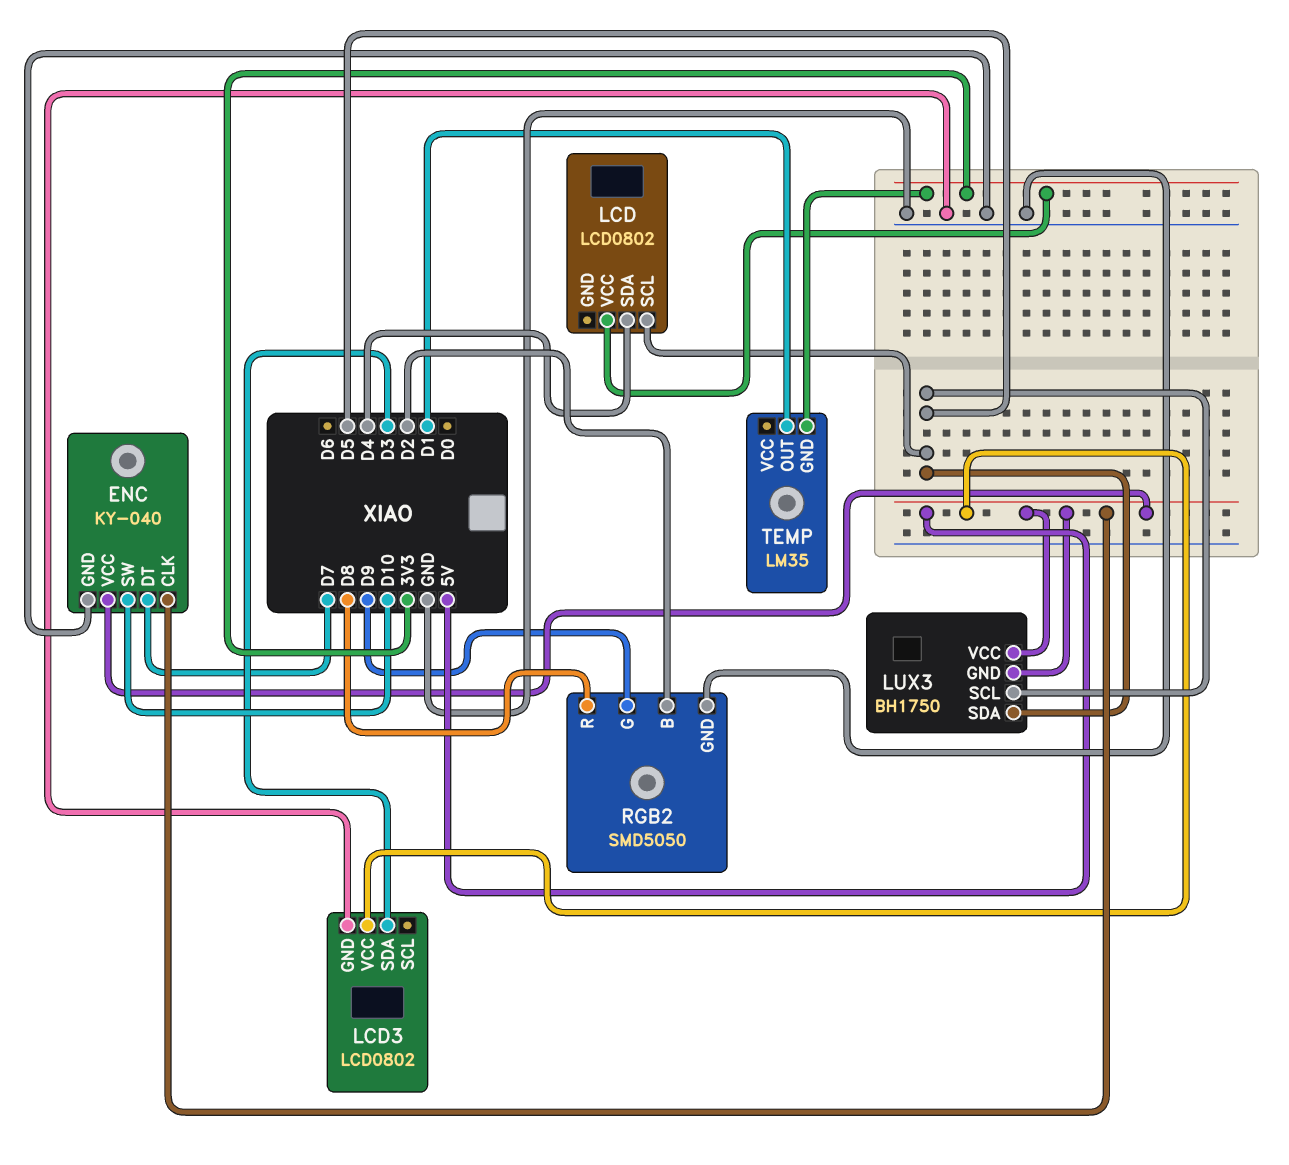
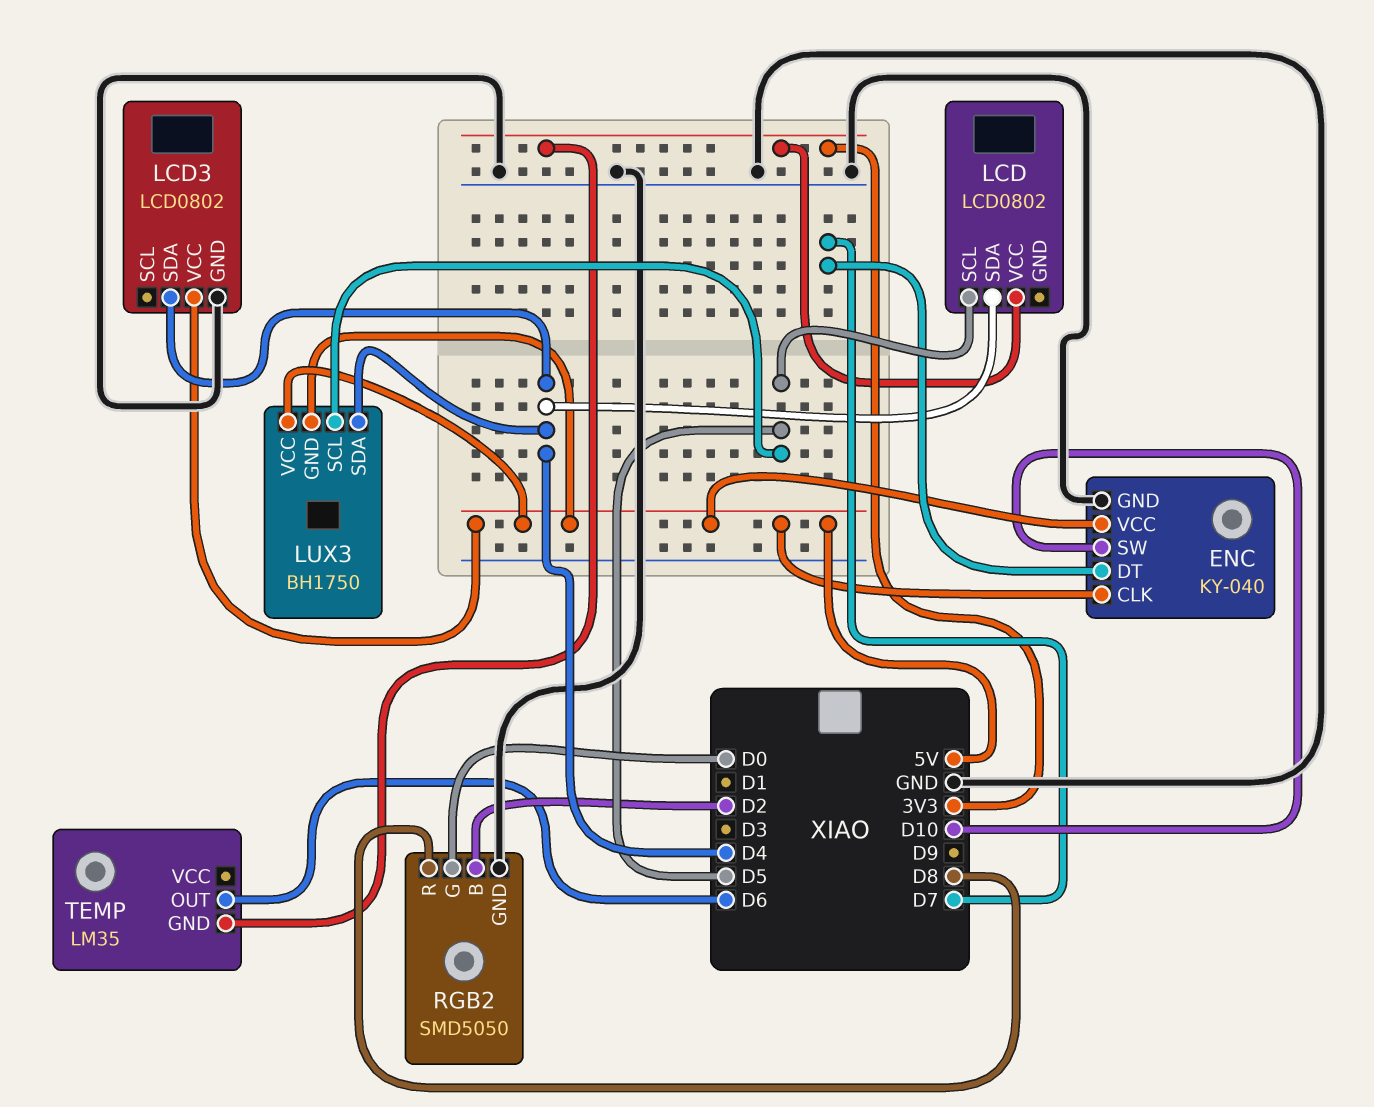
LCD3 pin SDA: D3 -> D4
LUX3 pin SDA: D5 -> D4
RGB2 pin G: D9 -> D0
TEMP pin OUT: D1 -> D6

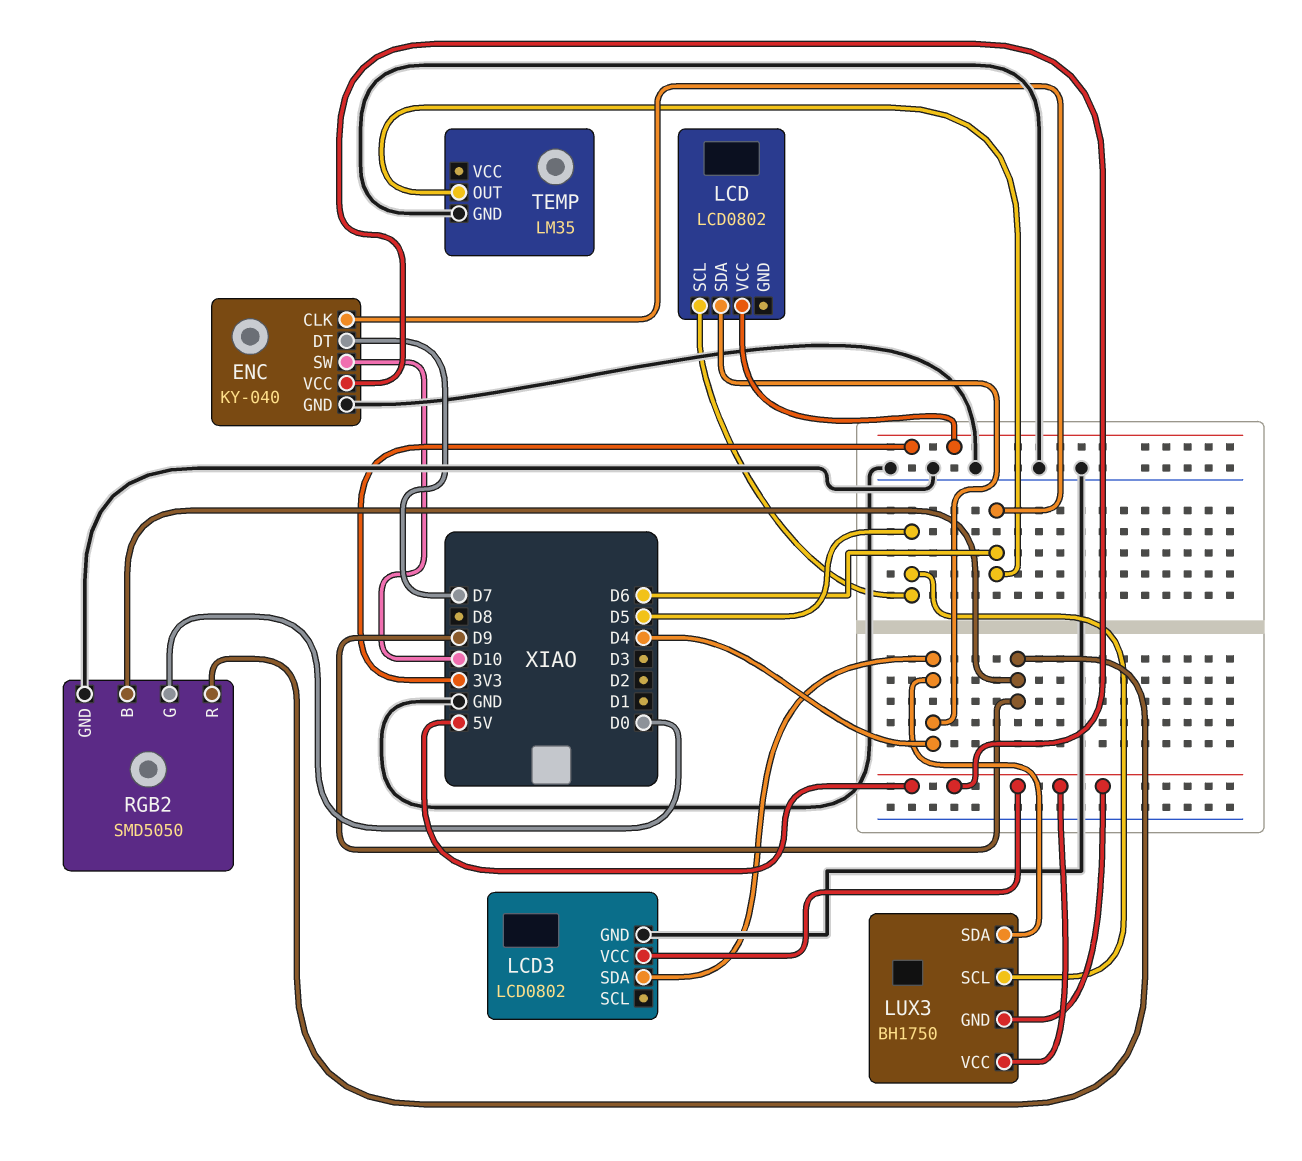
ENC pin CLK: 5V -> D6
RGB2 pin B: D2 -> D9
RGB2 pin R: D8 -> D9
TEMP pin GND: 3V3 -> GND

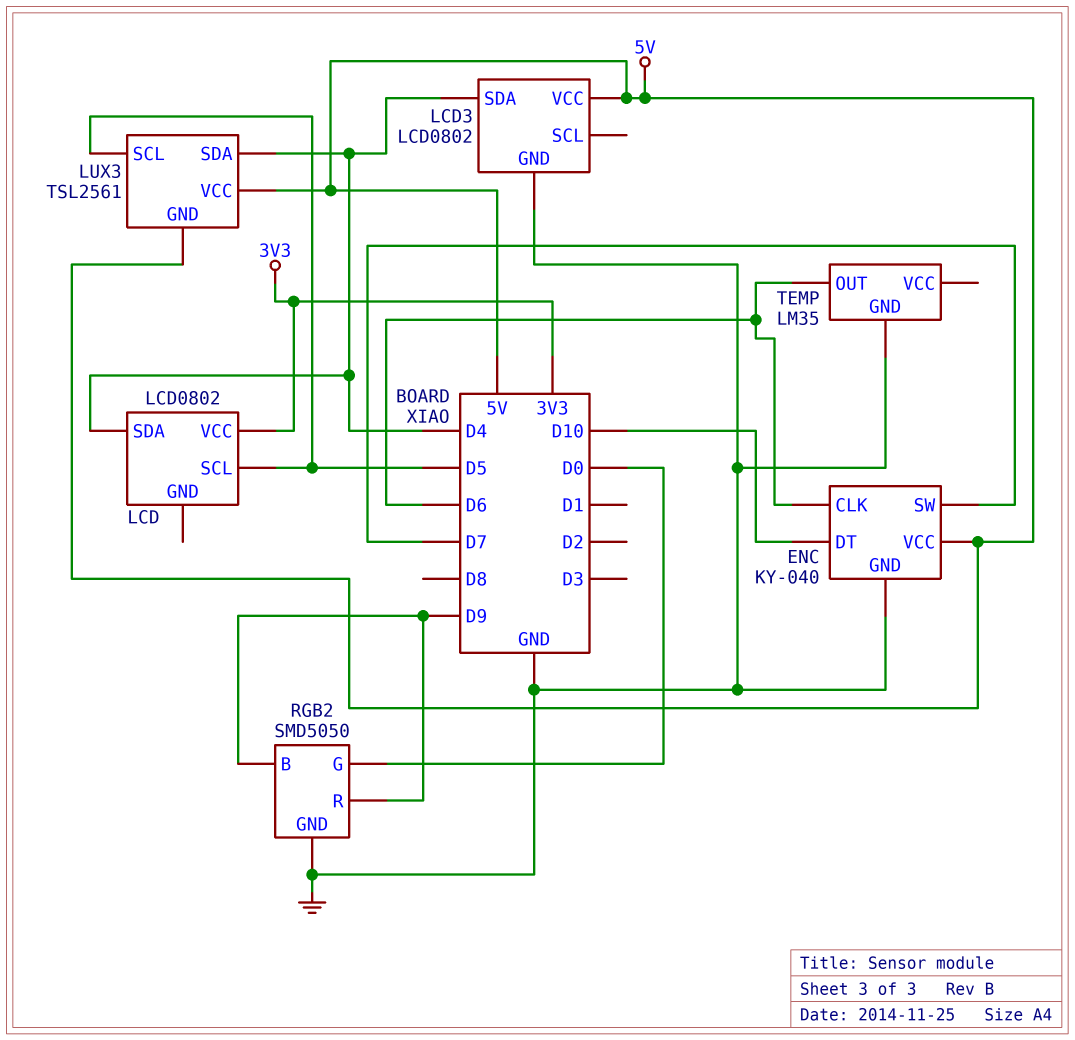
ENC pin DT: D7 -> D10
ENC pin SW: D10 -> D7
LUX3: BH1750 -> TSL2561

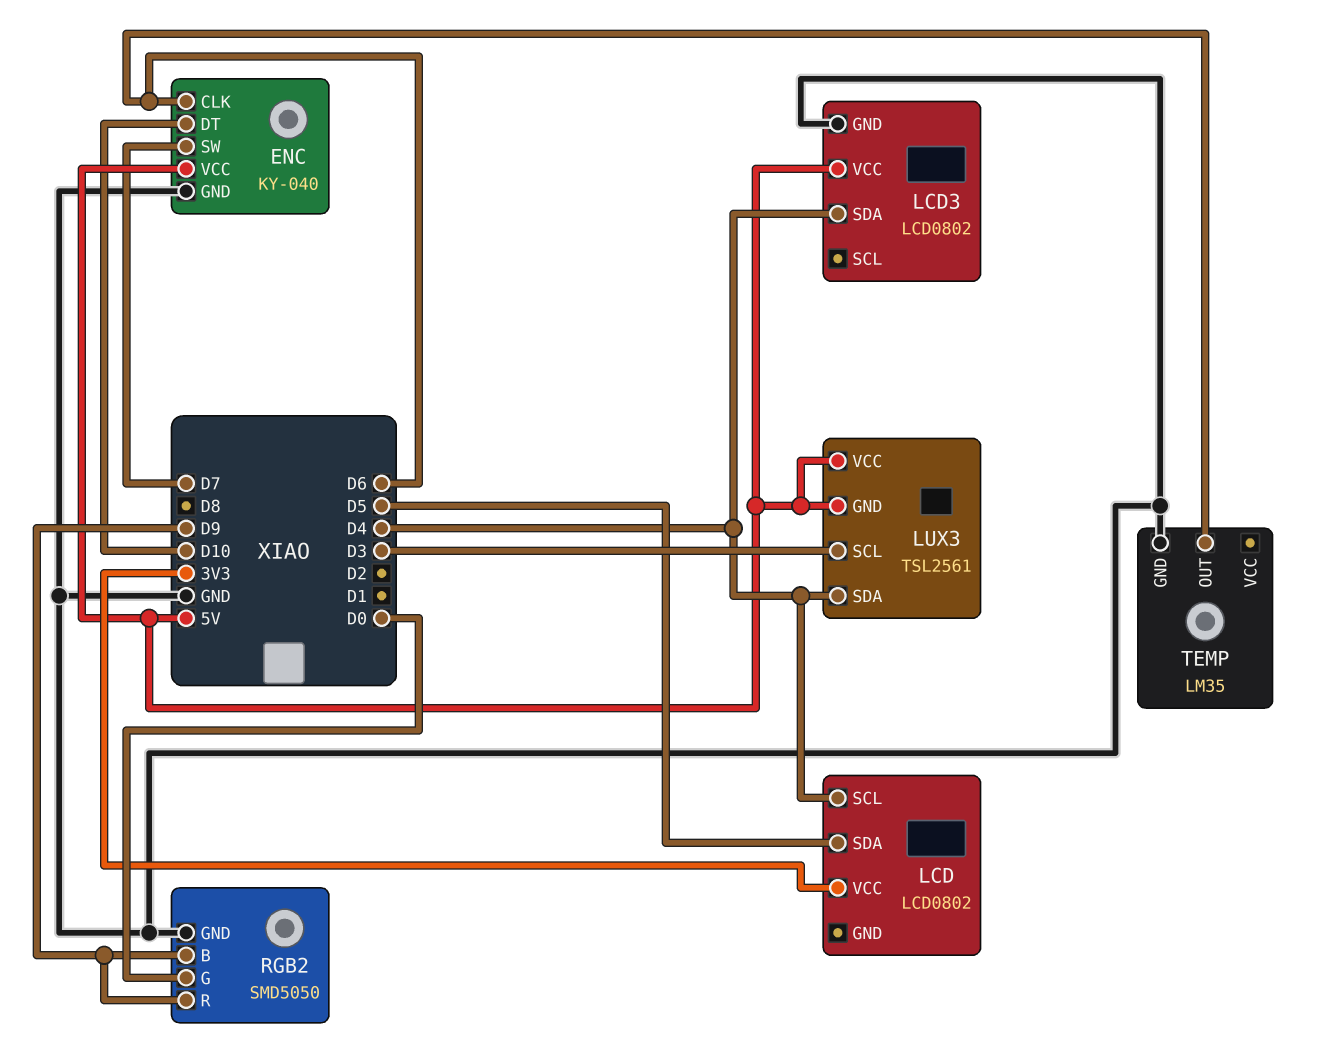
LCD pin SCL: D5 -> D4
LCD pin SDA: D4 -> D5
LUX3 pin SCL: D5 -> D3

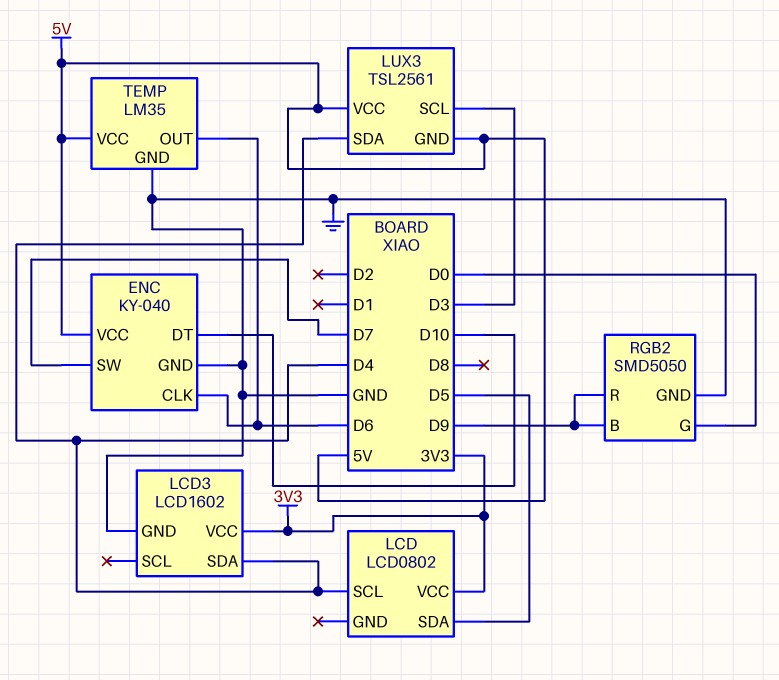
LCD3: LCD0802 -> LCD1602
LCD3 pin VCC: 5V -> 3V3
TEMP pin VCC: none -> 5V

